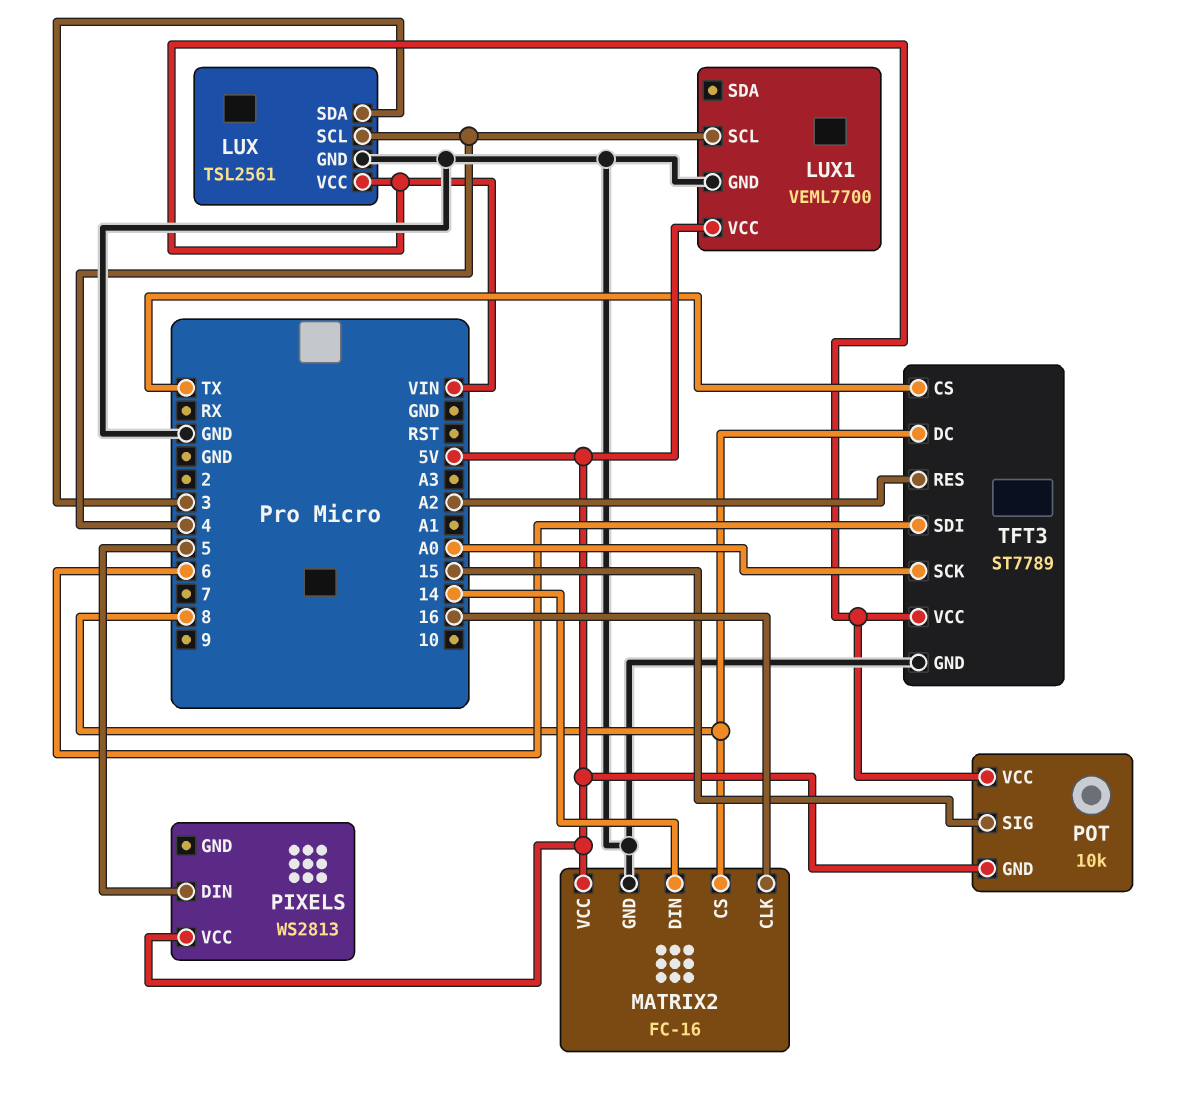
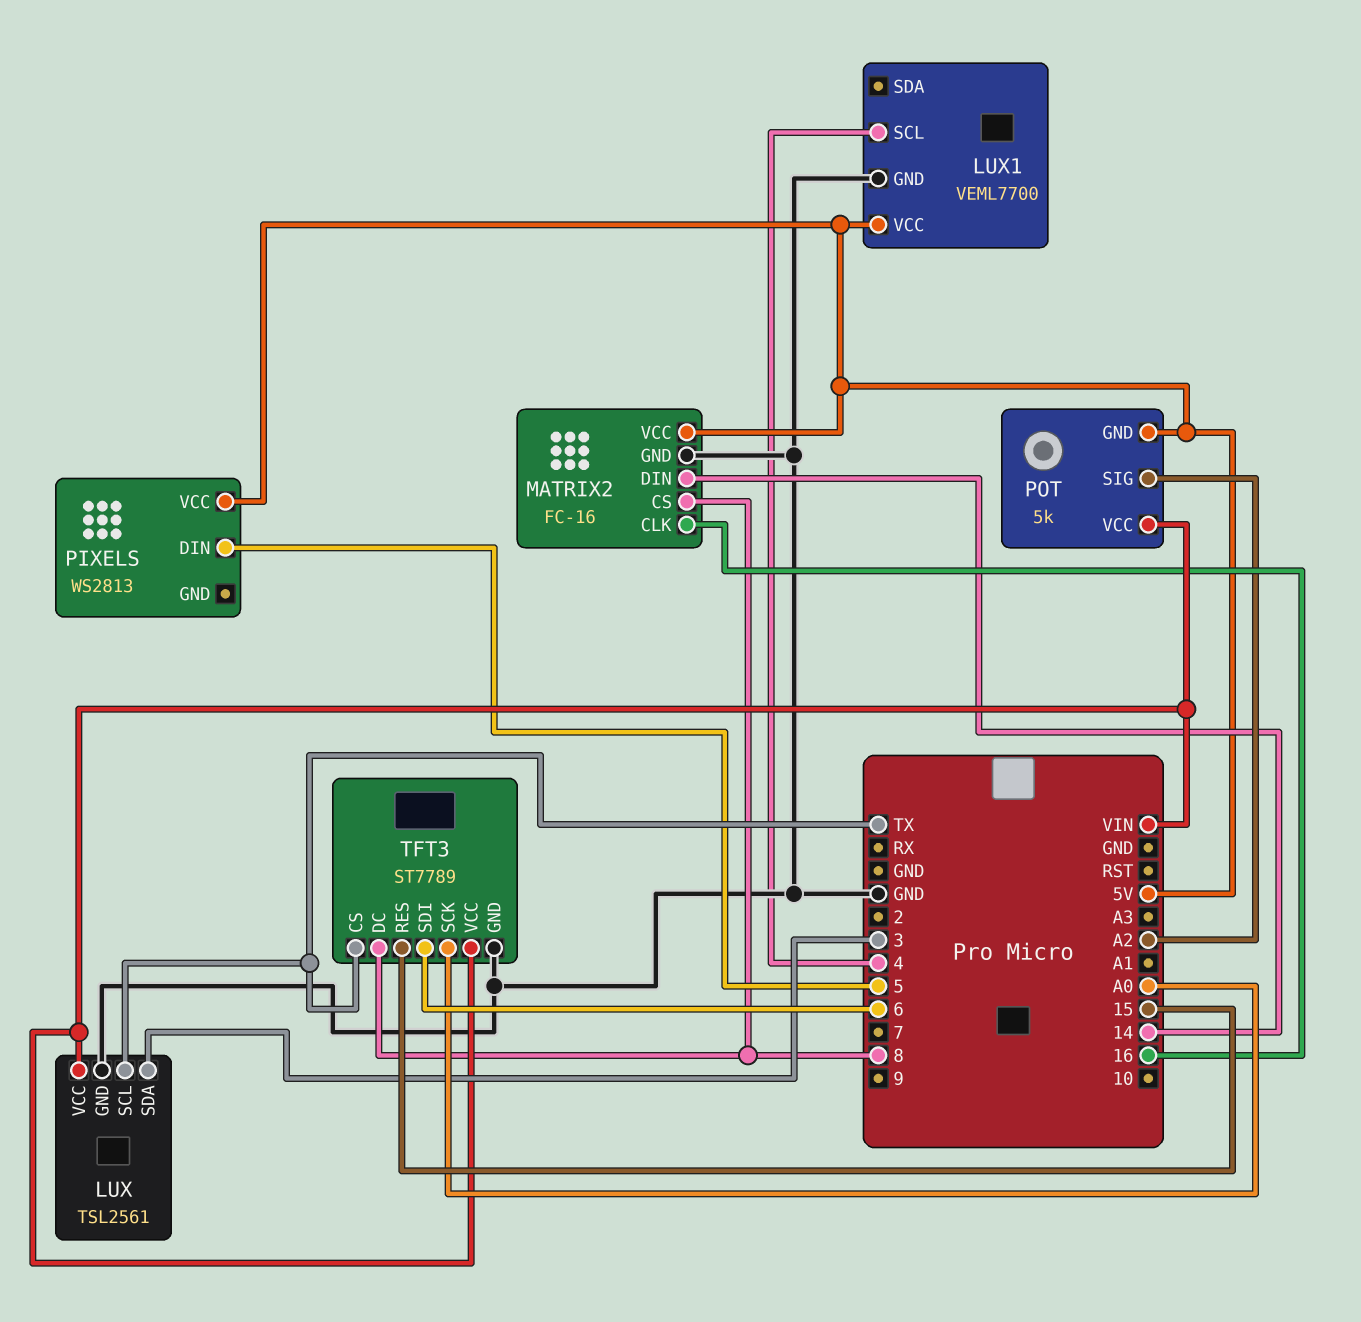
LUX pin SCL: 4 -> TX
POT: 10k -> 5k
POT pin SIG: 15 -> A2
TFT3 pin RES: A2 -> 15

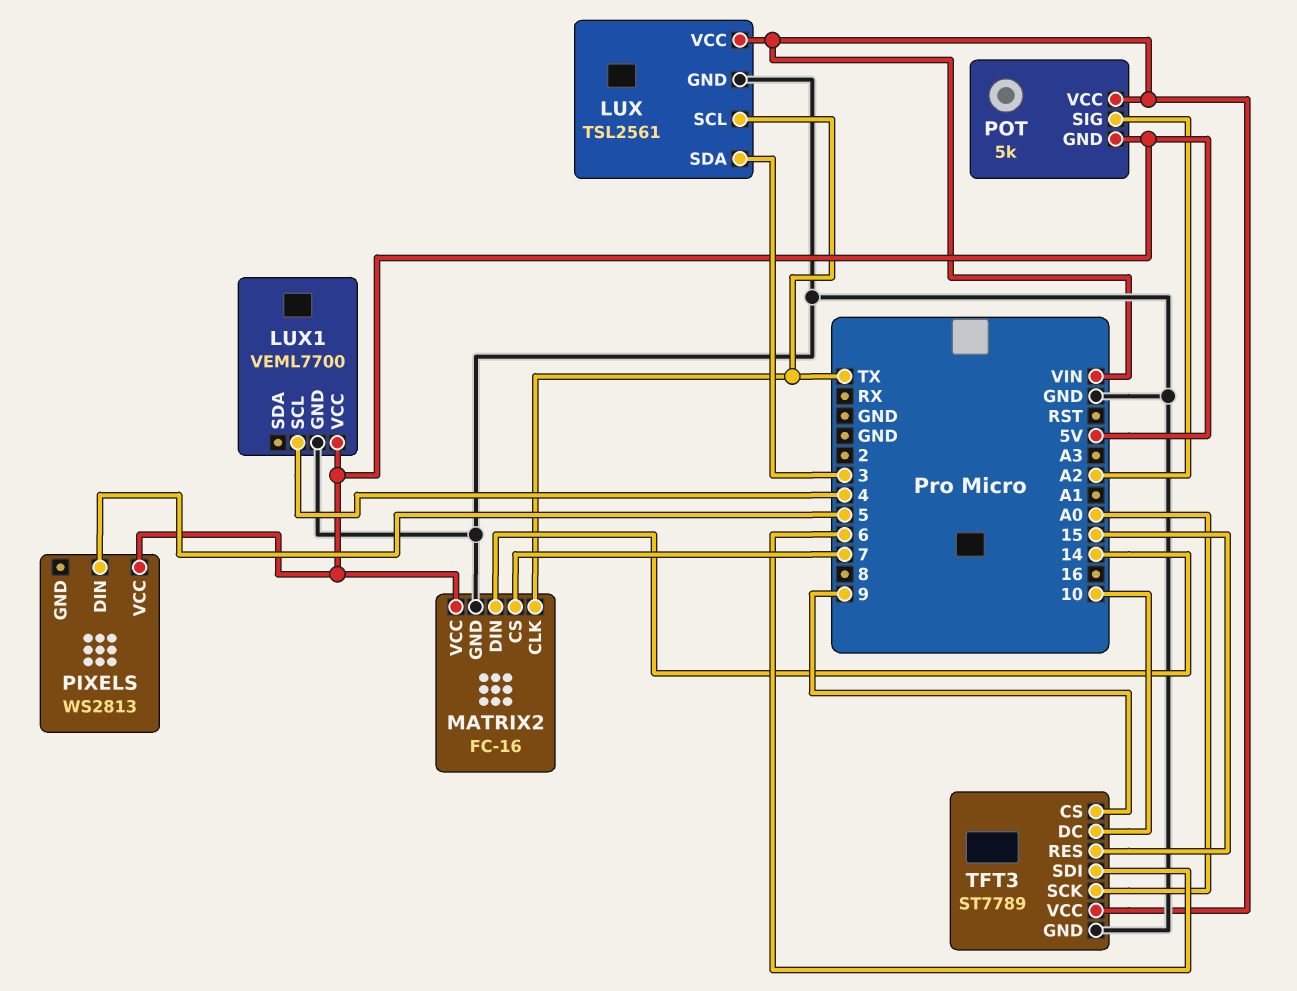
MATRIX2 pin CLK: 16 -> TX
MATRIX2 pin CS: 8 -> 7
TFT3 pin CS: TX -> 9
TFT3 pin DC: 8 -> 10

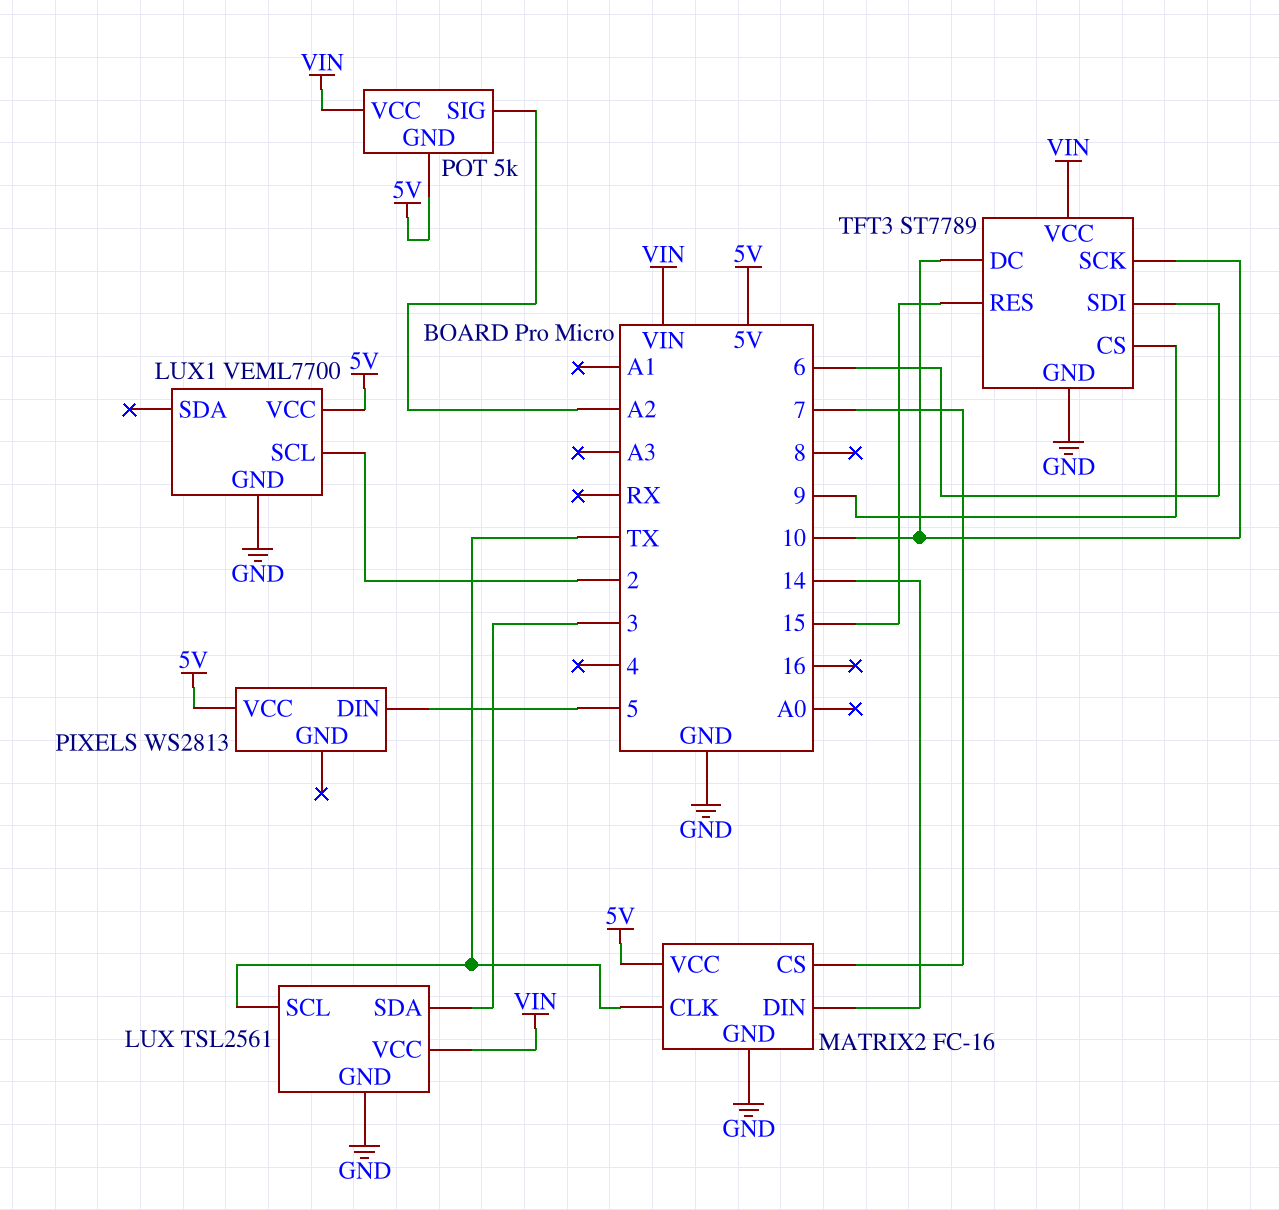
LUX1 pin SCL: 4 -> 2
TFT3 pin SCK: A0 -> 10

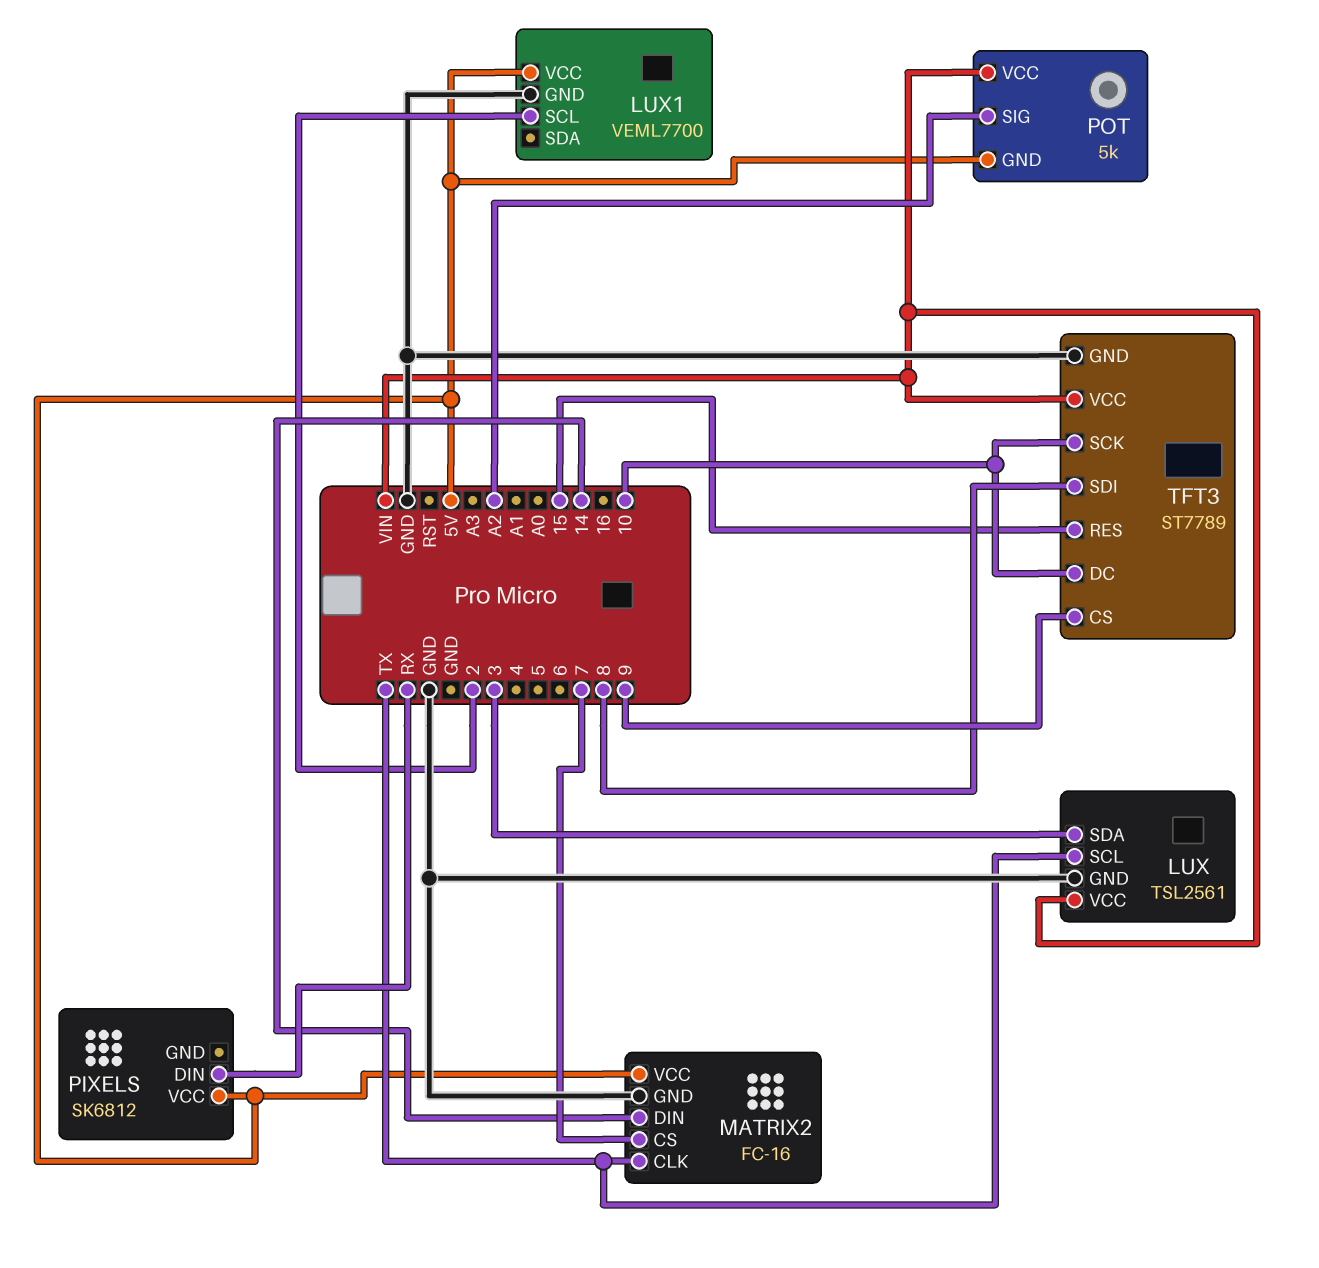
PIXELS: WS2813 -> SK6812
PIXELS pin DIN: 5 -> RX
TFT3 pin SDI: 6 -> 8

